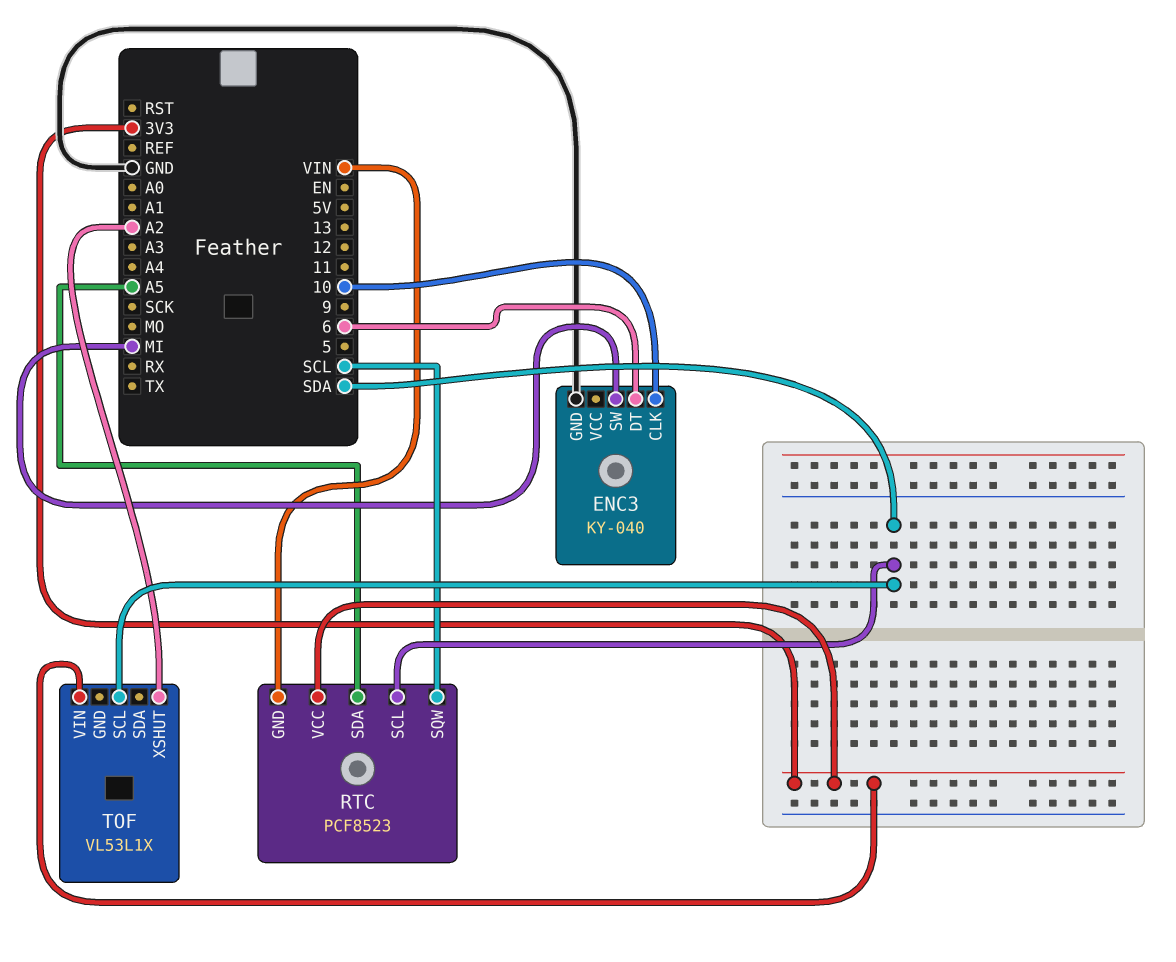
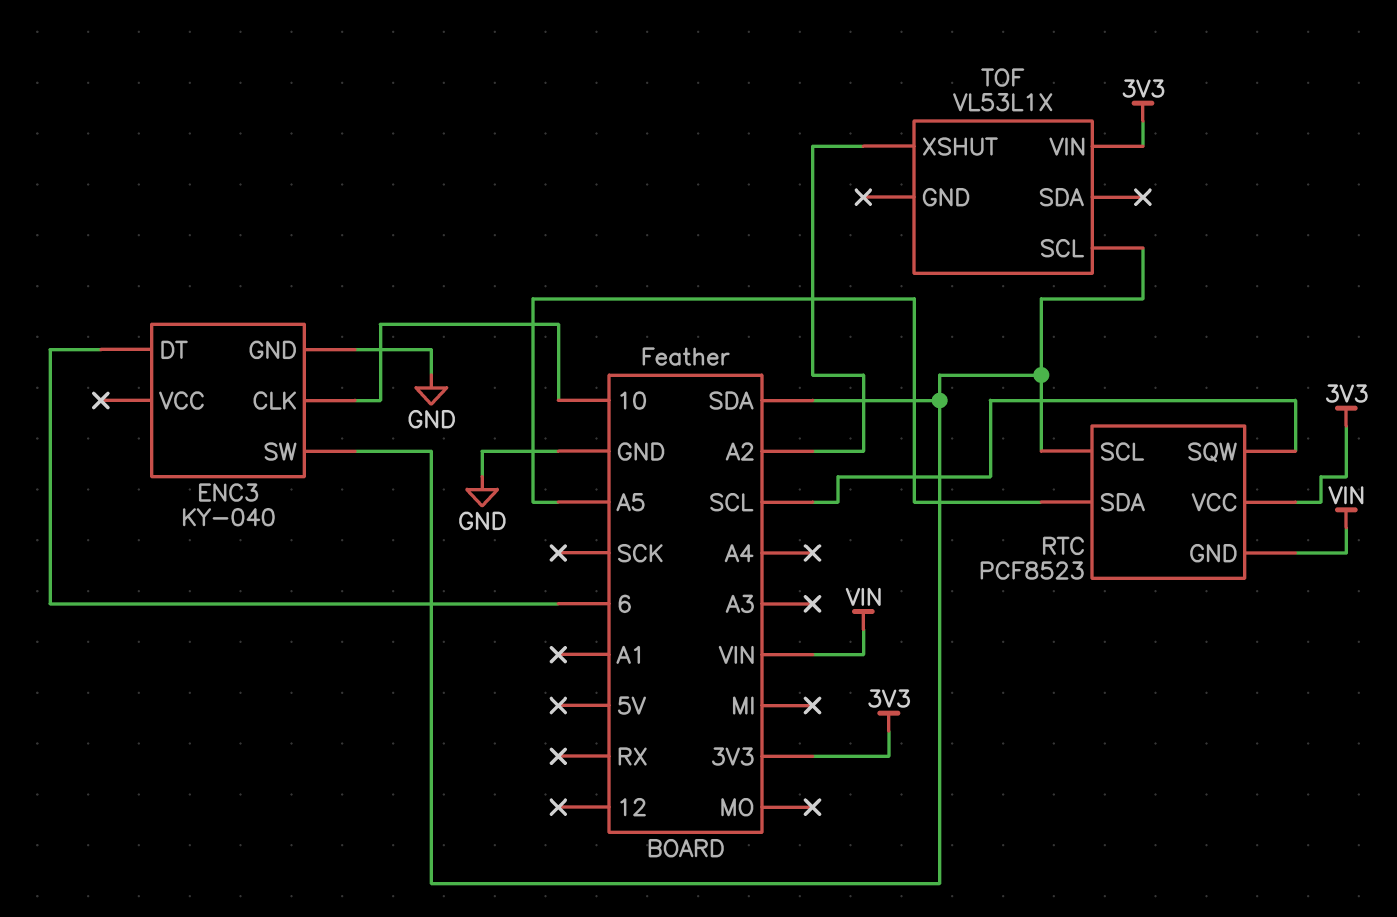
ENC3 pin SW: MI -> SDA

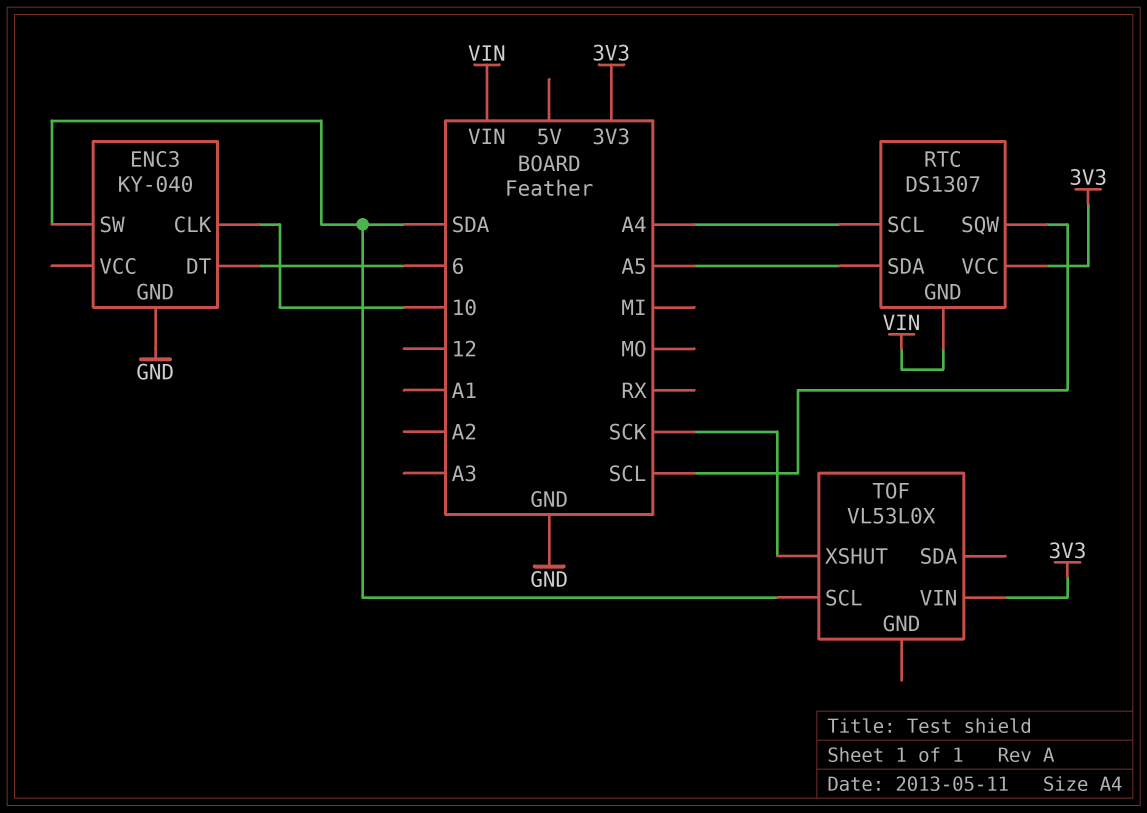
RTC: PCF8523 -> DS1307
RTC pin SCL: SDA -> A4
TOF: VL53L1X -> VL53L0X
TOF pin XSHUT: A2 -> SCK

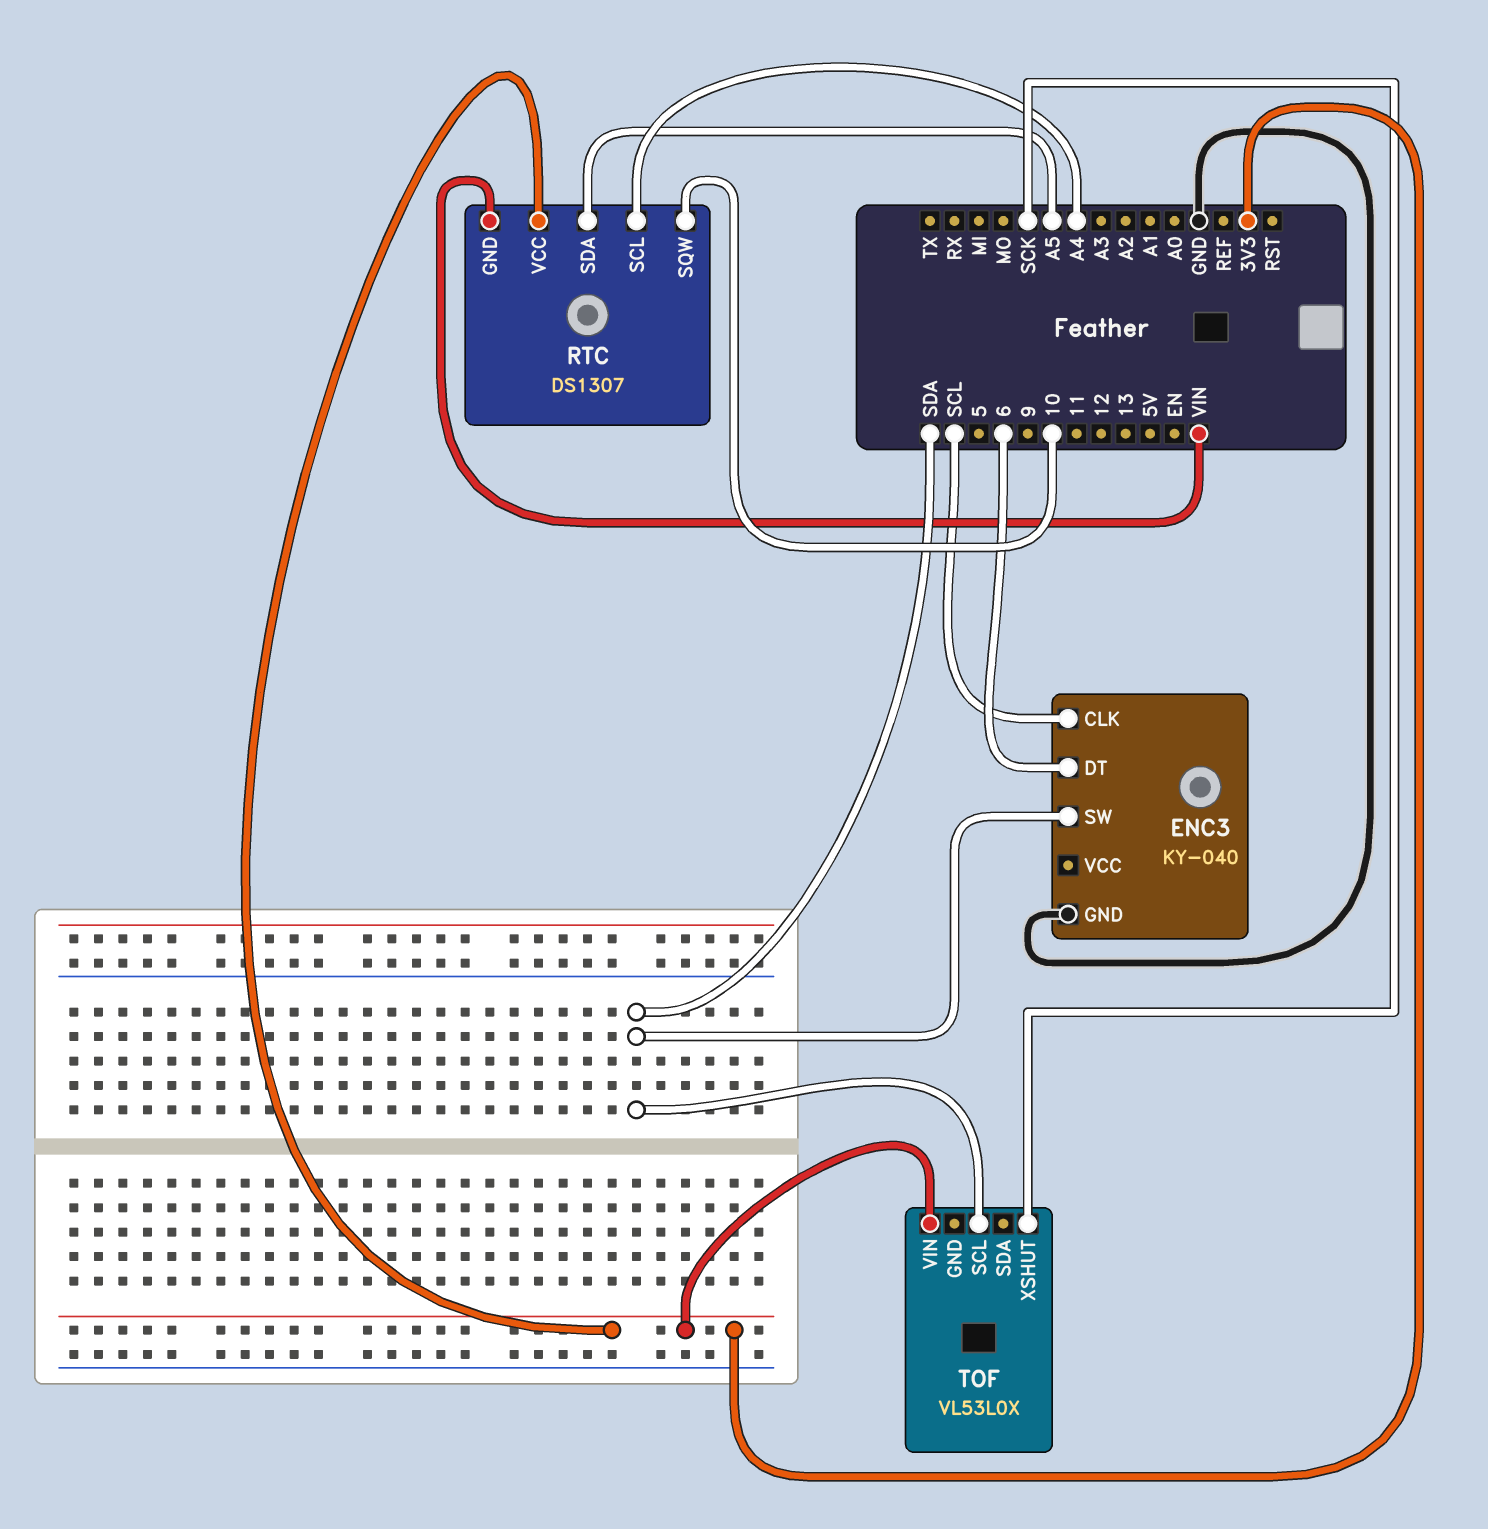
ENC3 pin CLK: 10 -> SCL
RTC pin SQW: SCL -> 10

